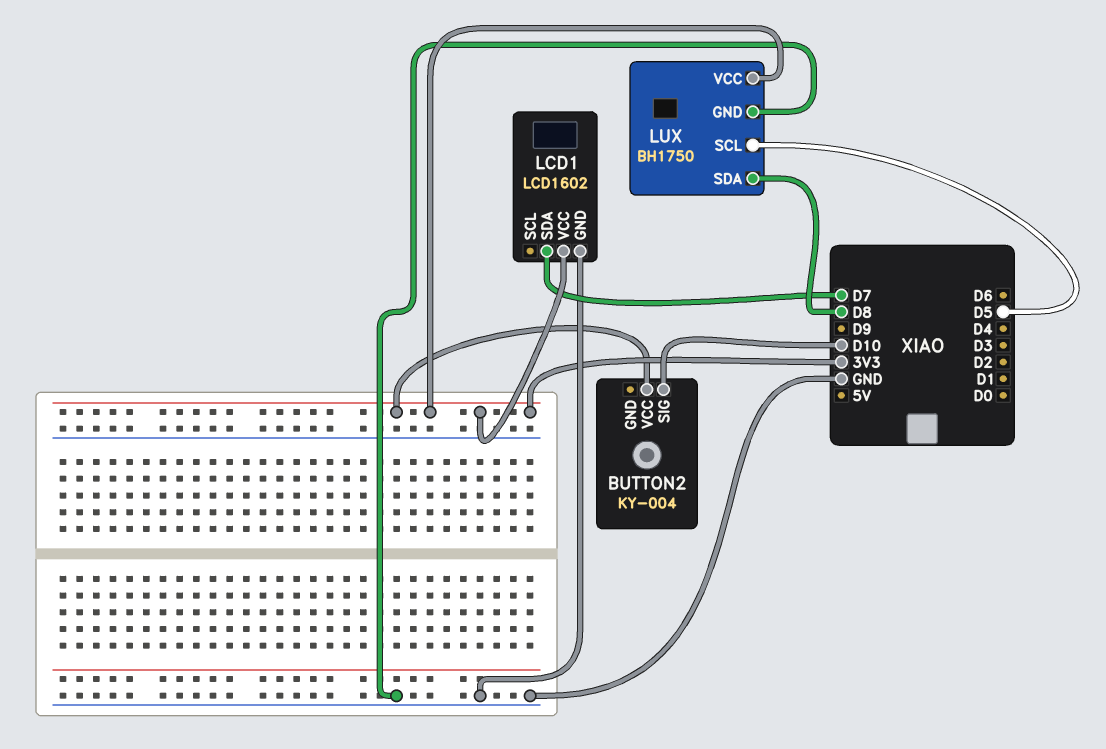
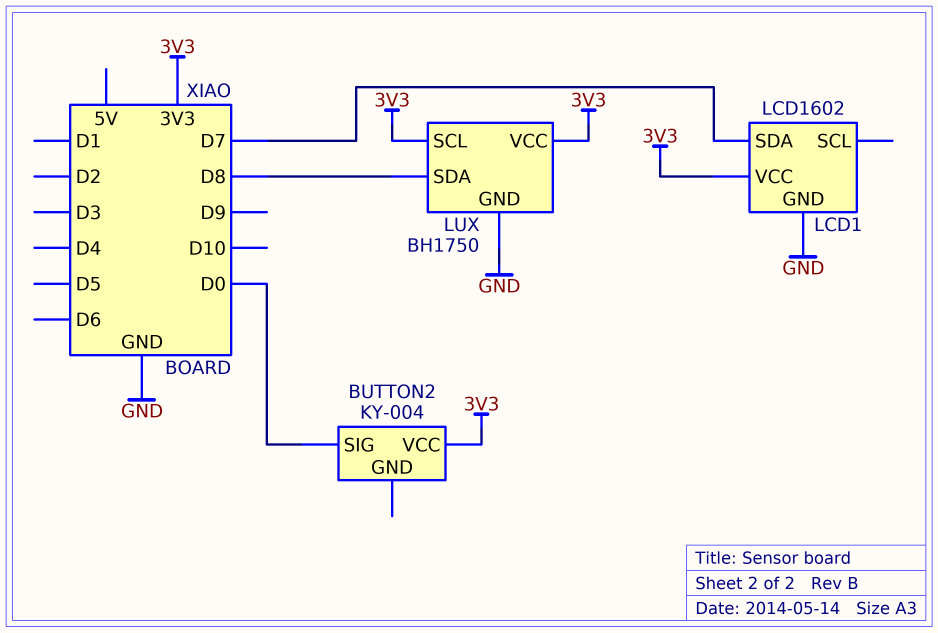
BUTTON2 pin SIG: D10 -> D0
LUX pin SCL: D5 -> 3V3

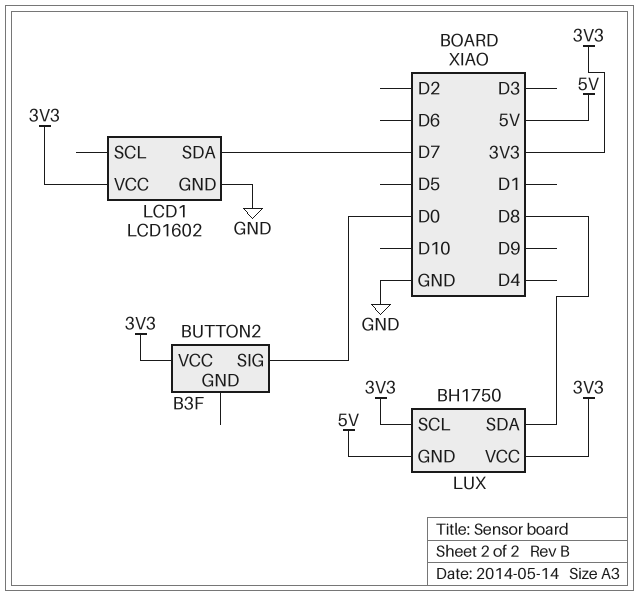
BUTTON2: KY-004 -> B3F
LUX pin GND: GND -> 5V

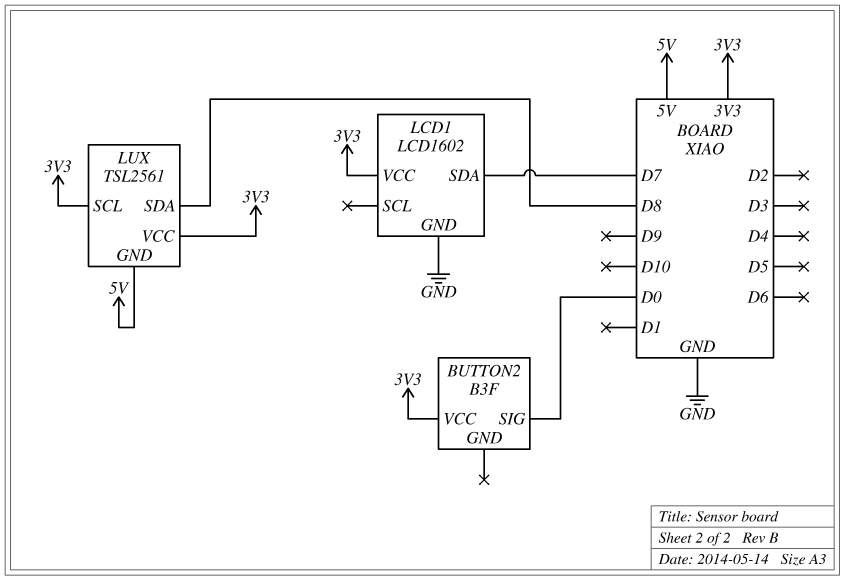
LUX: BH1750 -> TSL2561

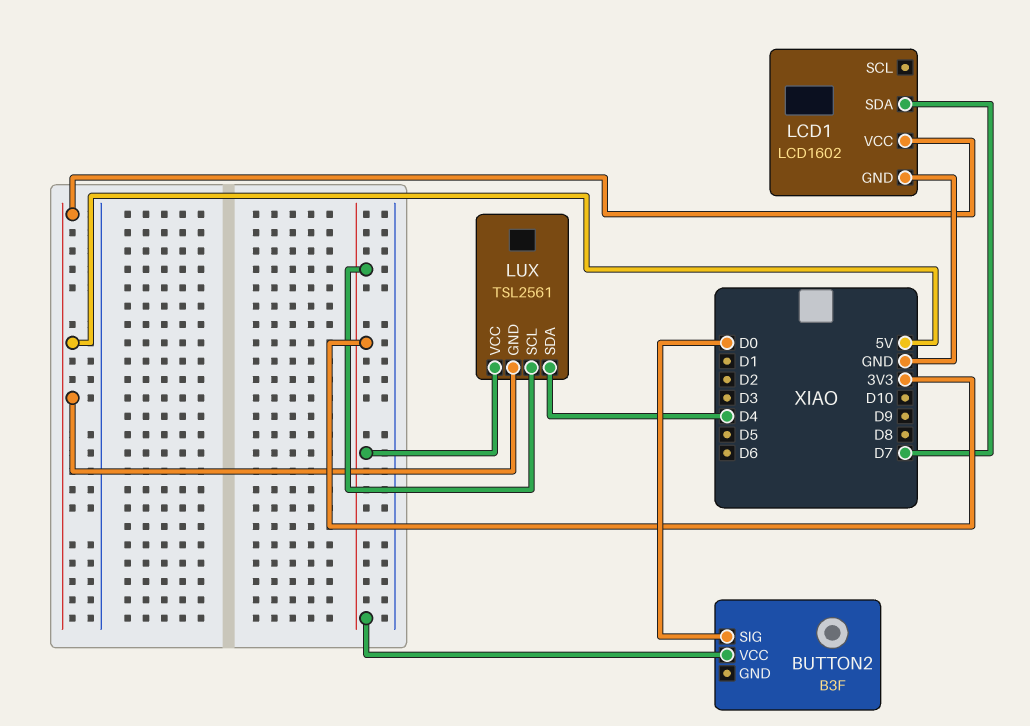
LCD1 pin VCC: 3V3 -> 5V
LUX pin SDA: D8 -> D4

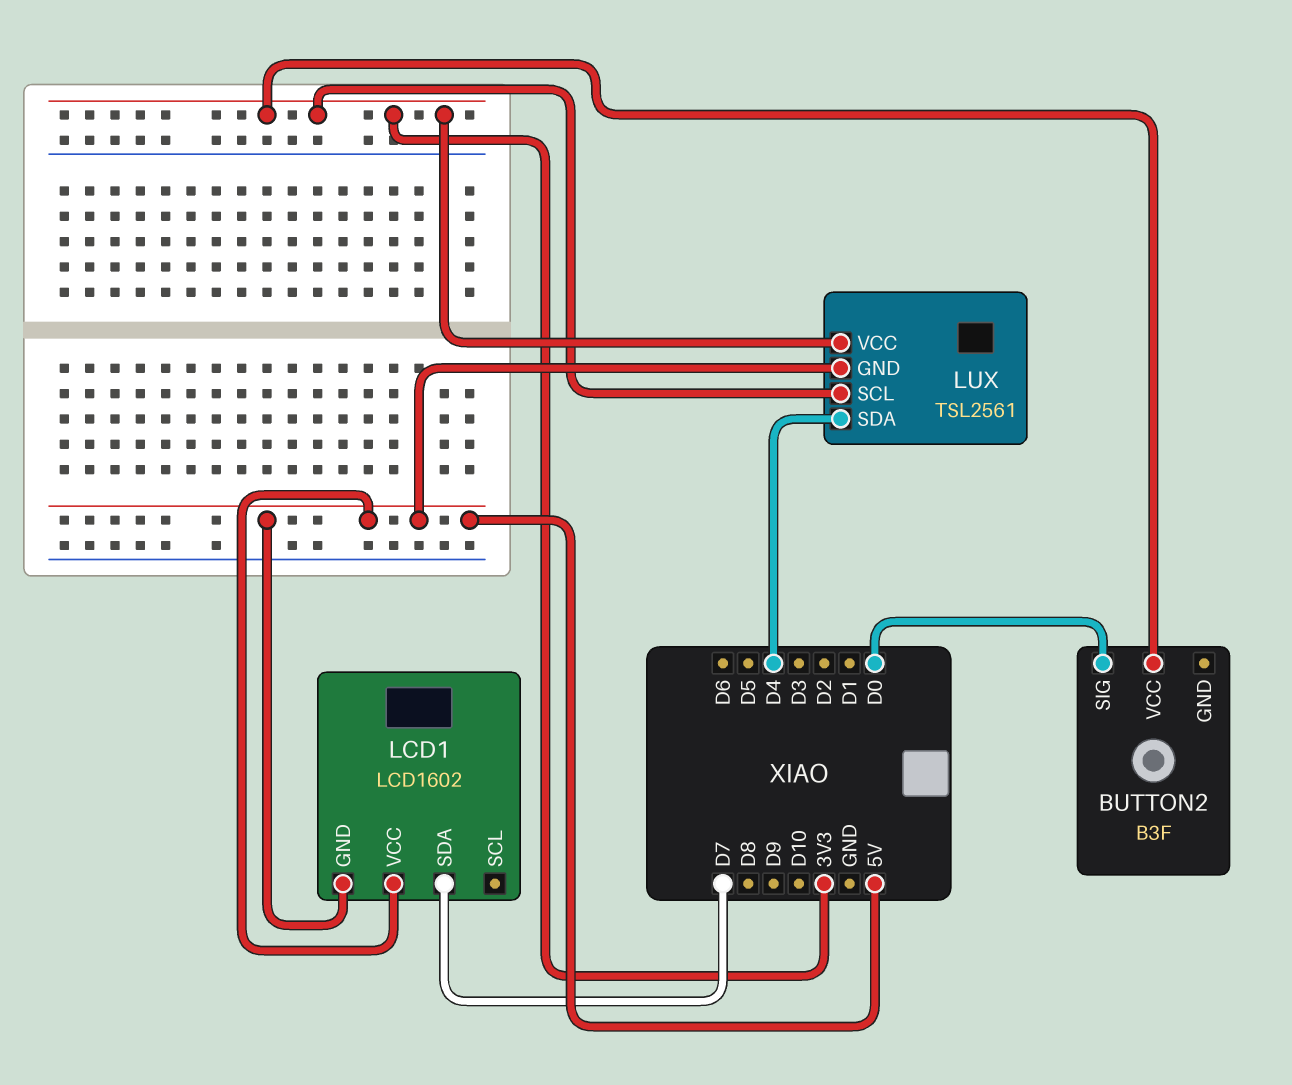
LCD1 pin GND: GND -> 5V

